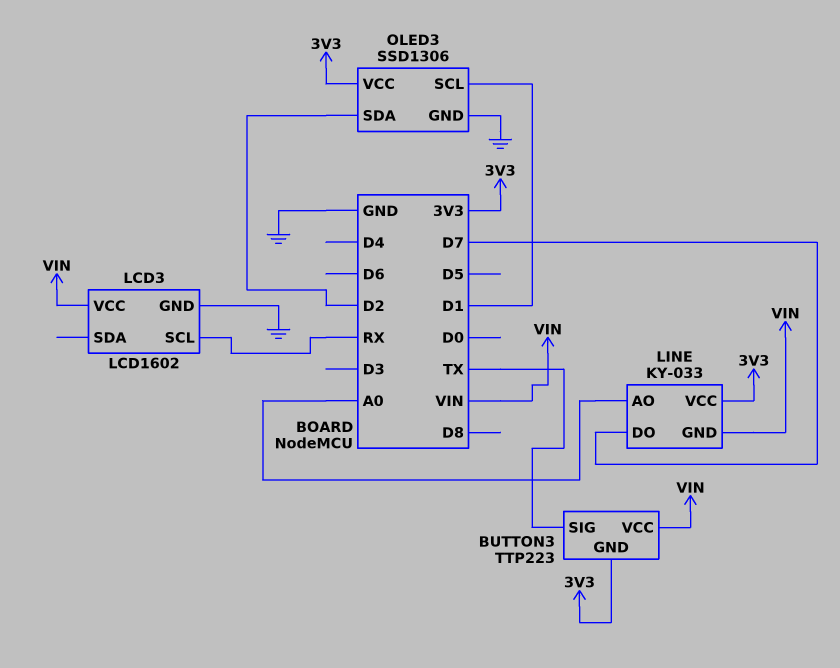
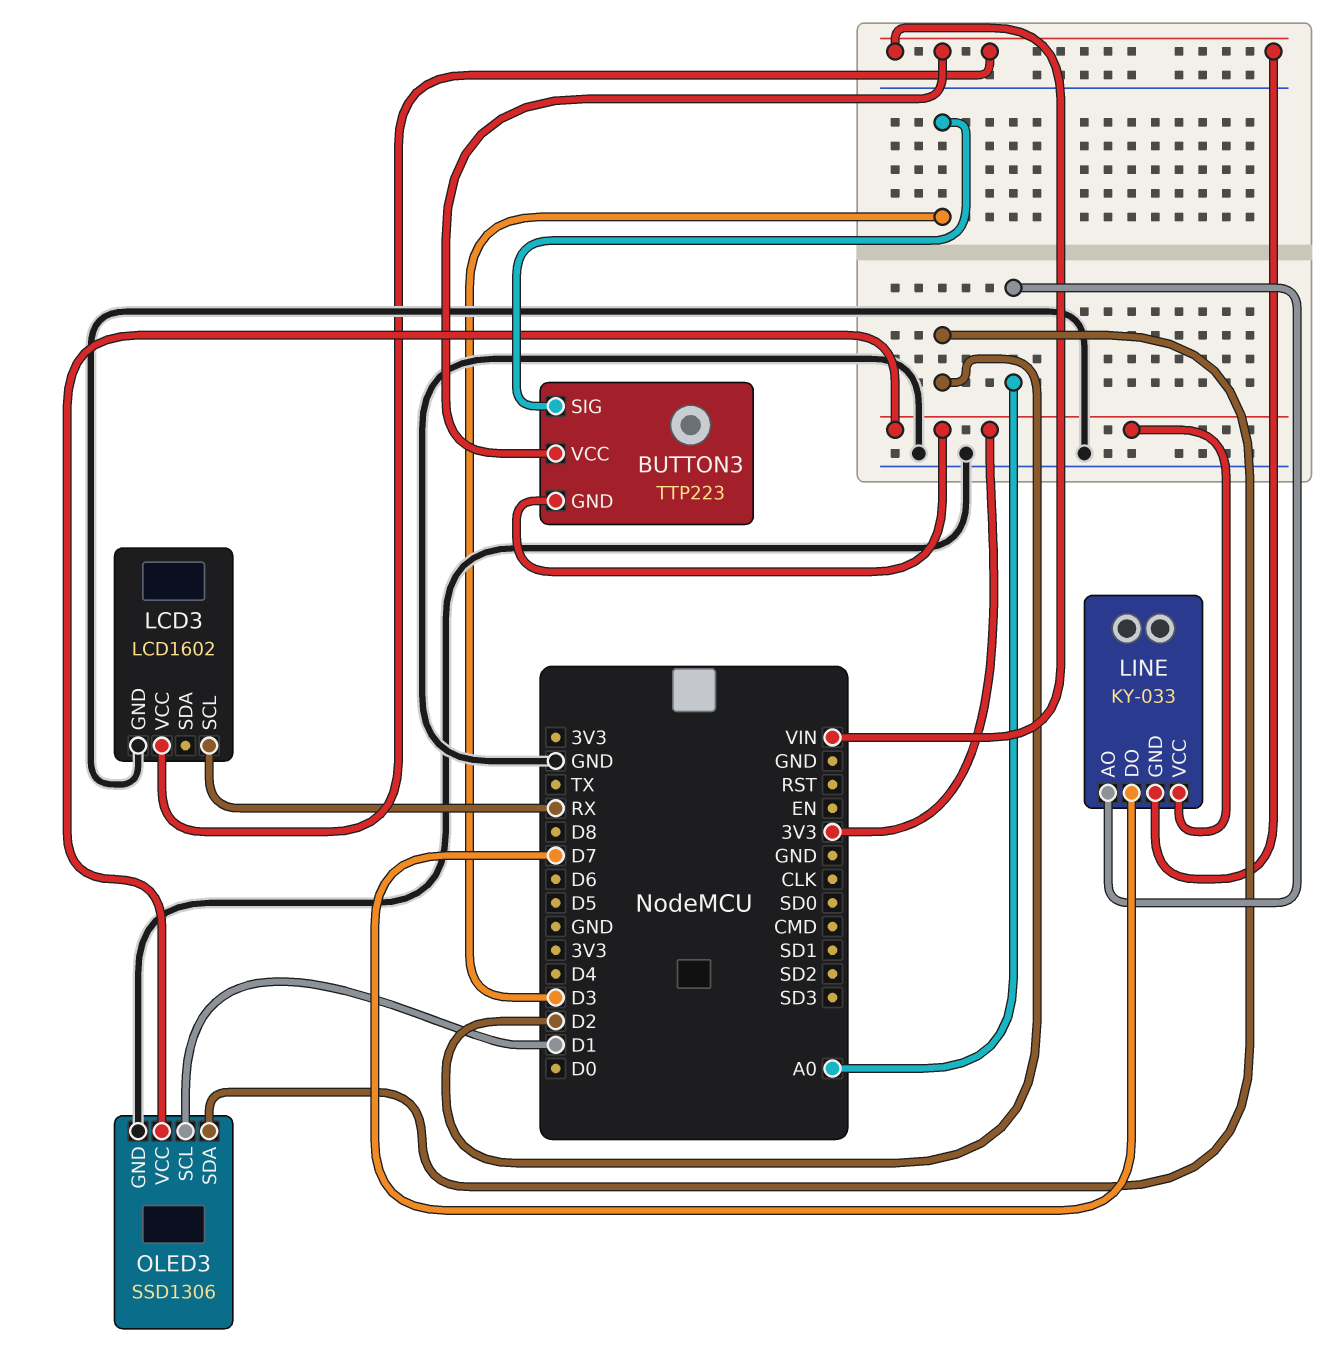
BUTTON3 pin SIG: TX -> D3

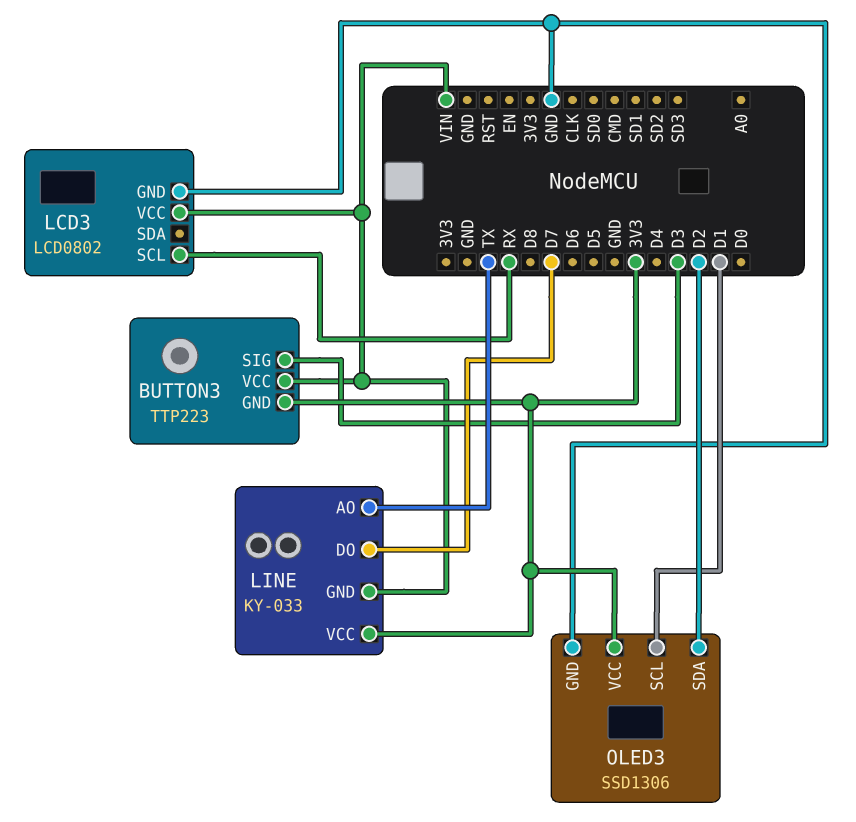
LCD3: LCD1602 -> LCD0802
LINE pin AO: A0 -> TX

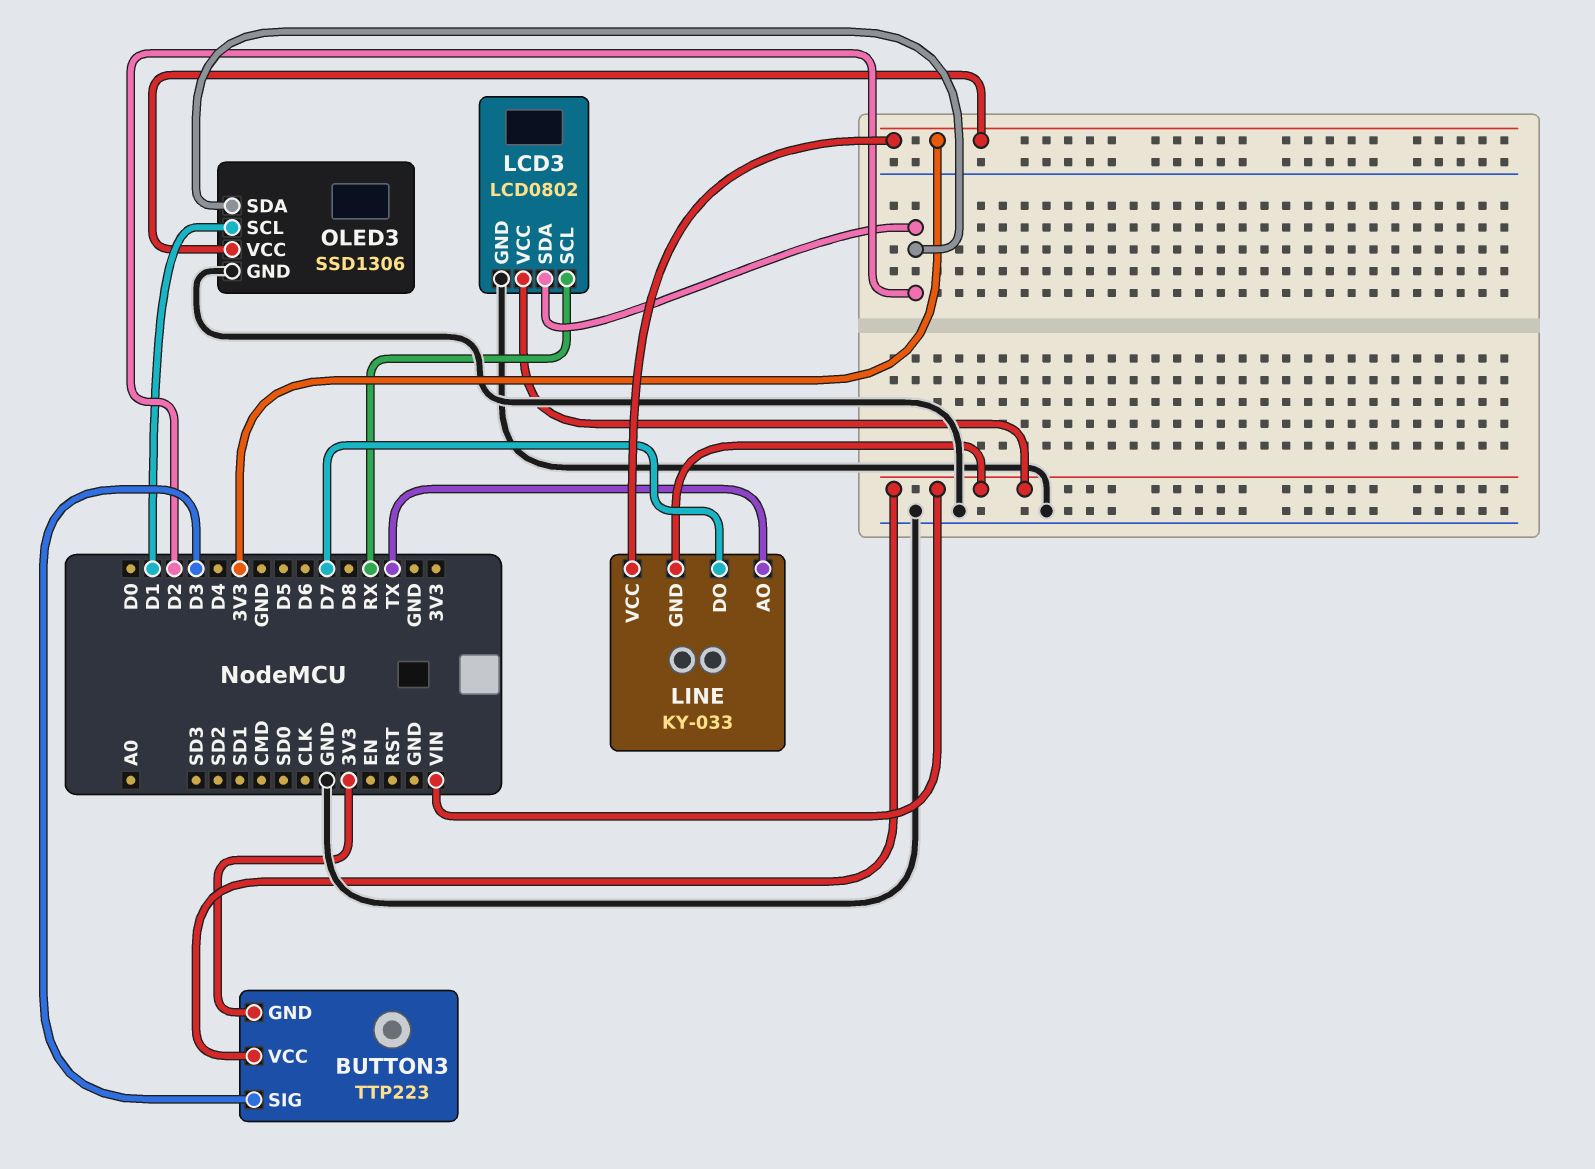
LCD3 pin SDA: none -> D2

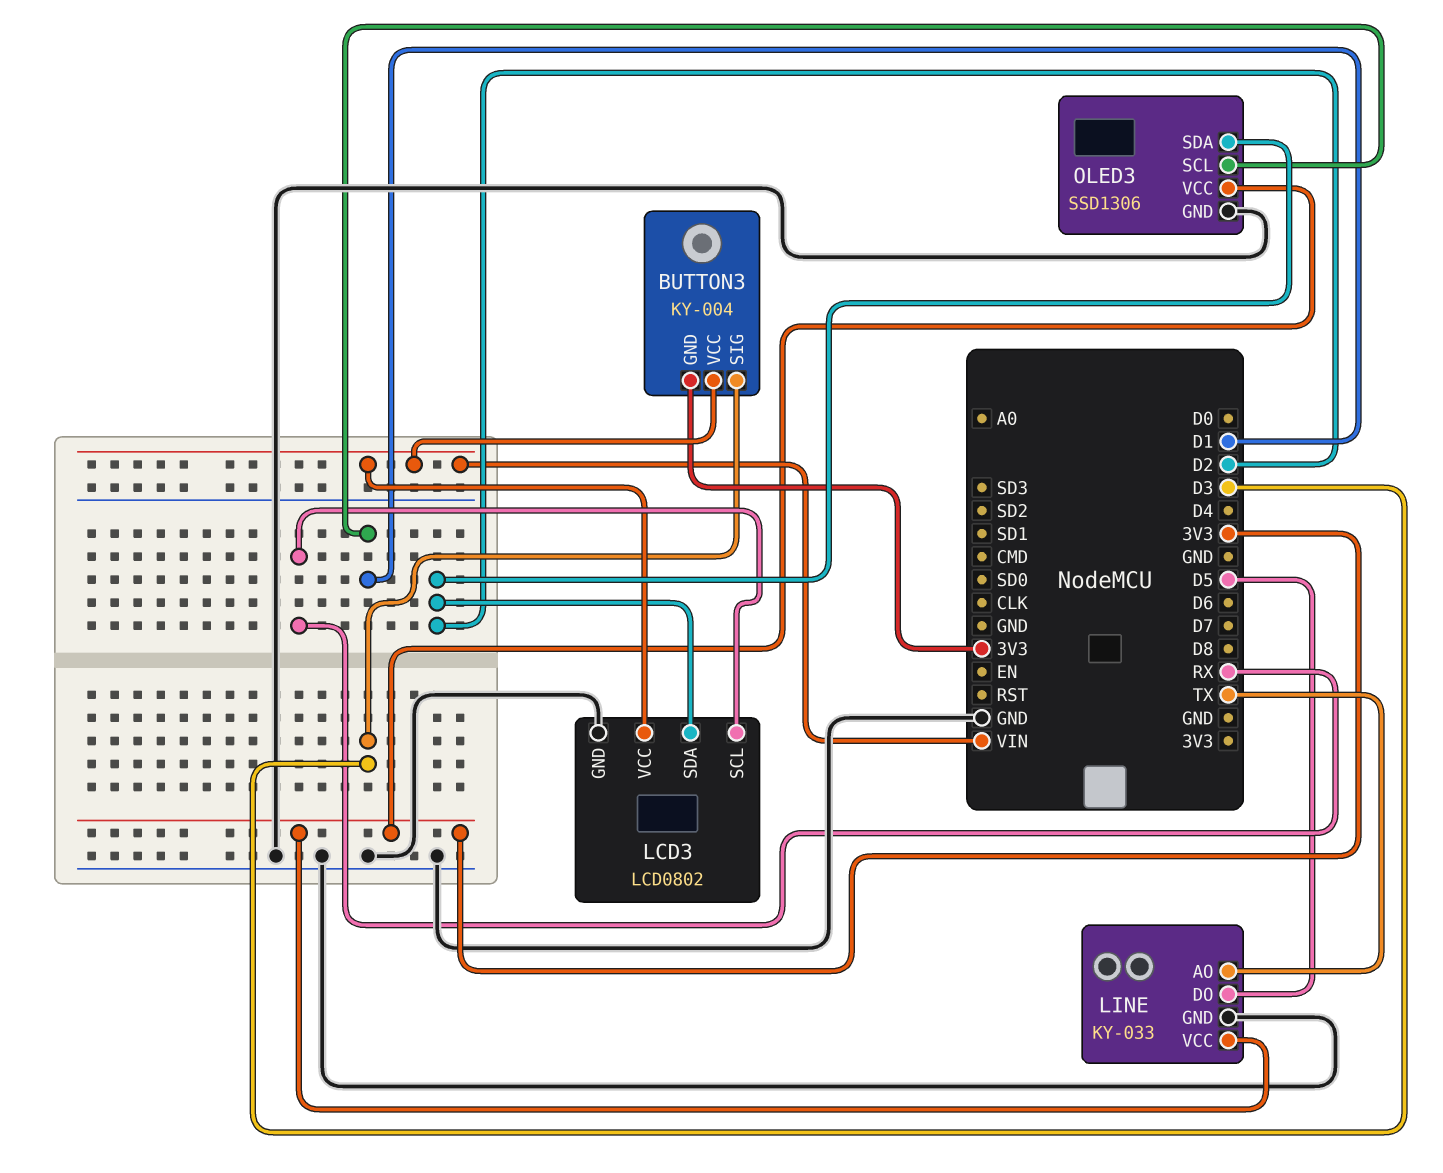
BUTTON3: TTP223 -> KY-004
LINE pin DO: D7 -> D5
LINE pin GND: VIN -> GND

